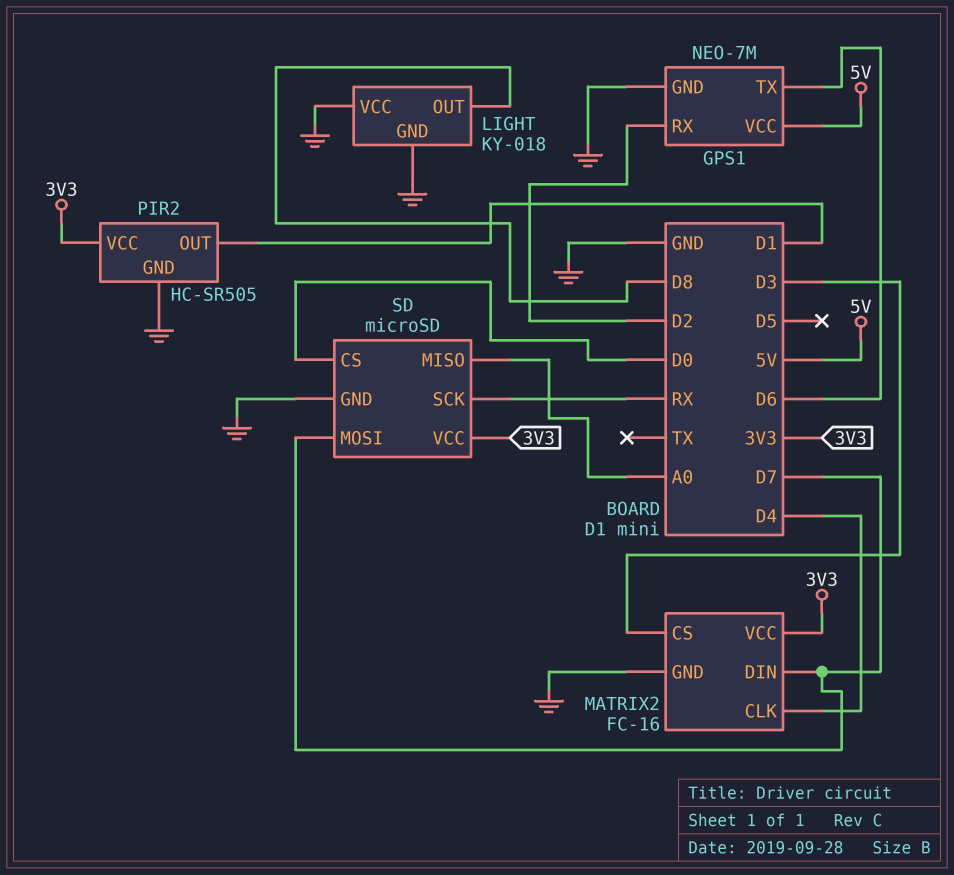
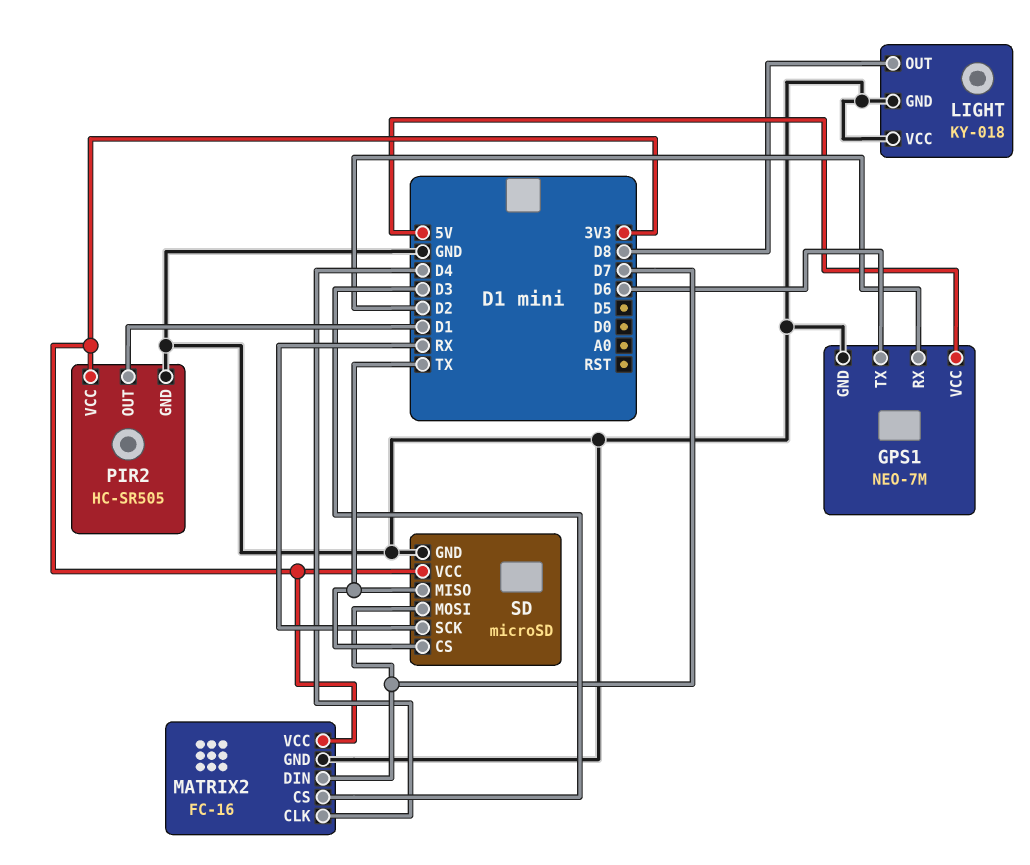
SD pin CS: D0 -> TX
SD pin MISO: A0 -> TX

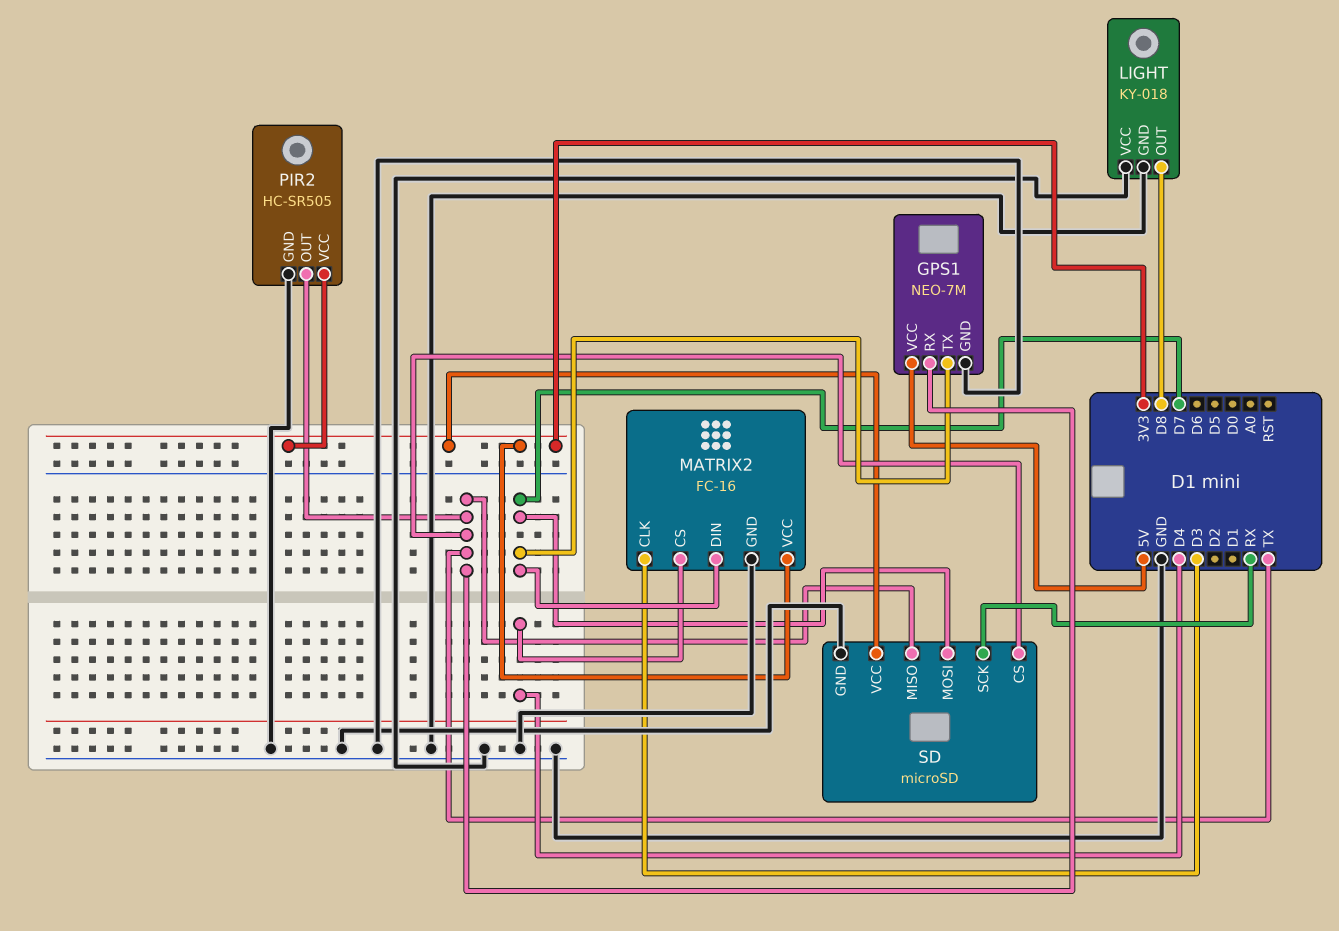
GPS1 pin RX: D2 -> TX
GPS1 pin TX: D6 -> D7
MATRIX2 pin CLK: D4 -> D3
MATRIX2 pin CS: D3 -> D4
PIR2 pin OUT: D1 -> TX

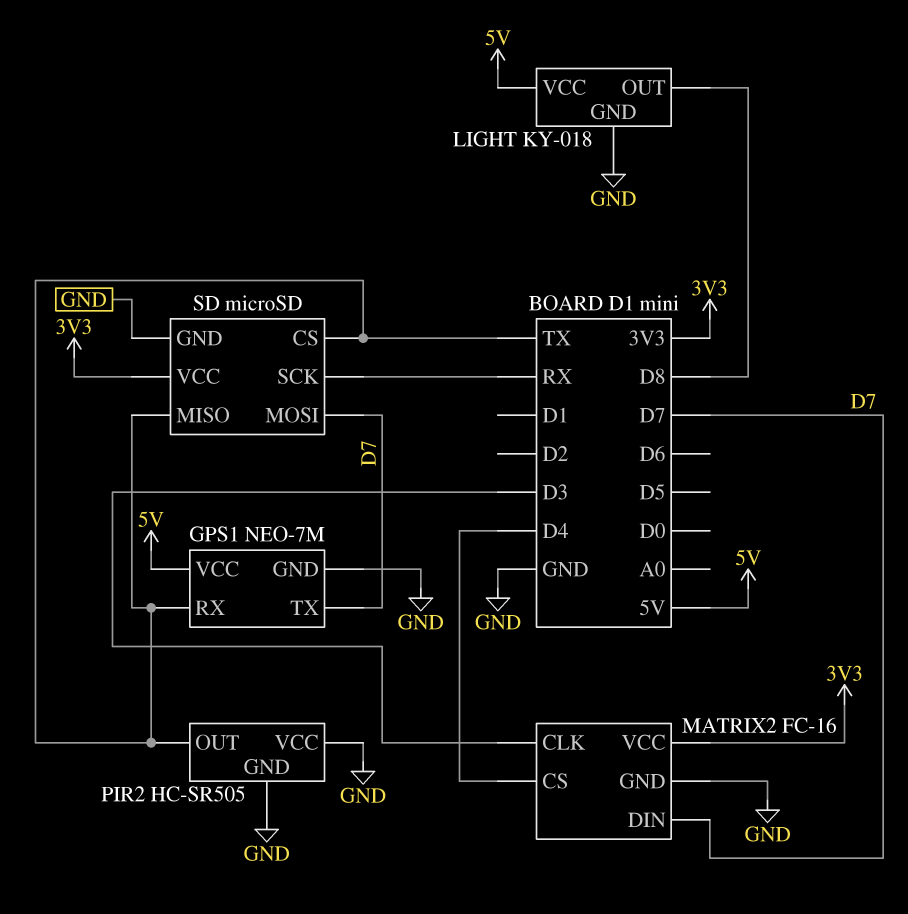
LIGHT pin VCC: GND -> 5V
PIR2 pin VCC: 3V3 -> GND

